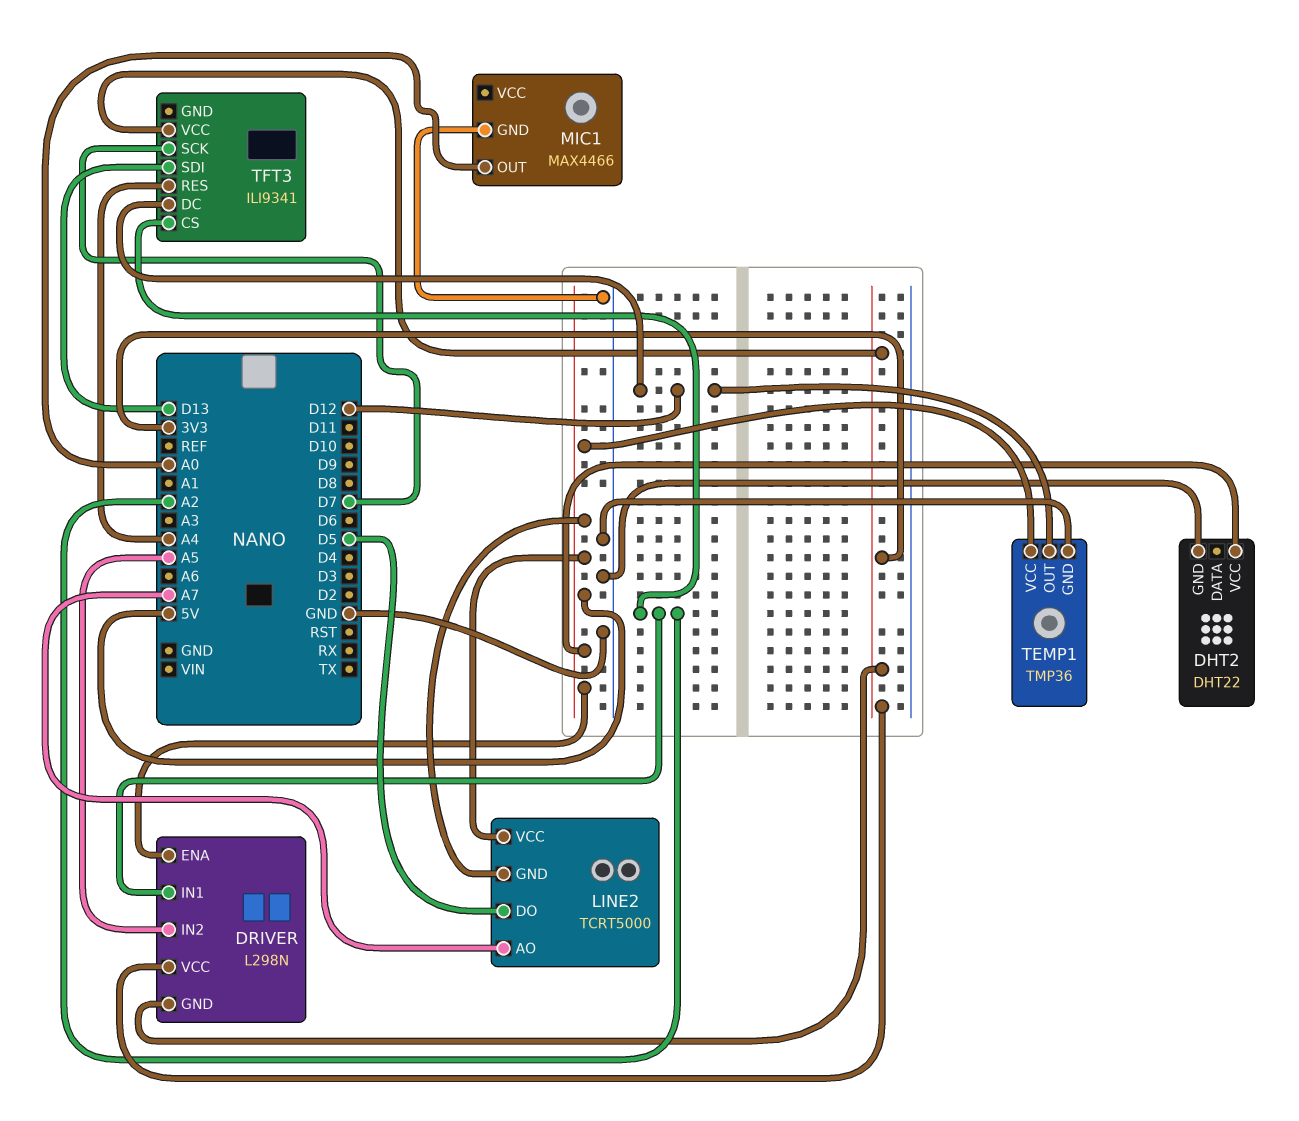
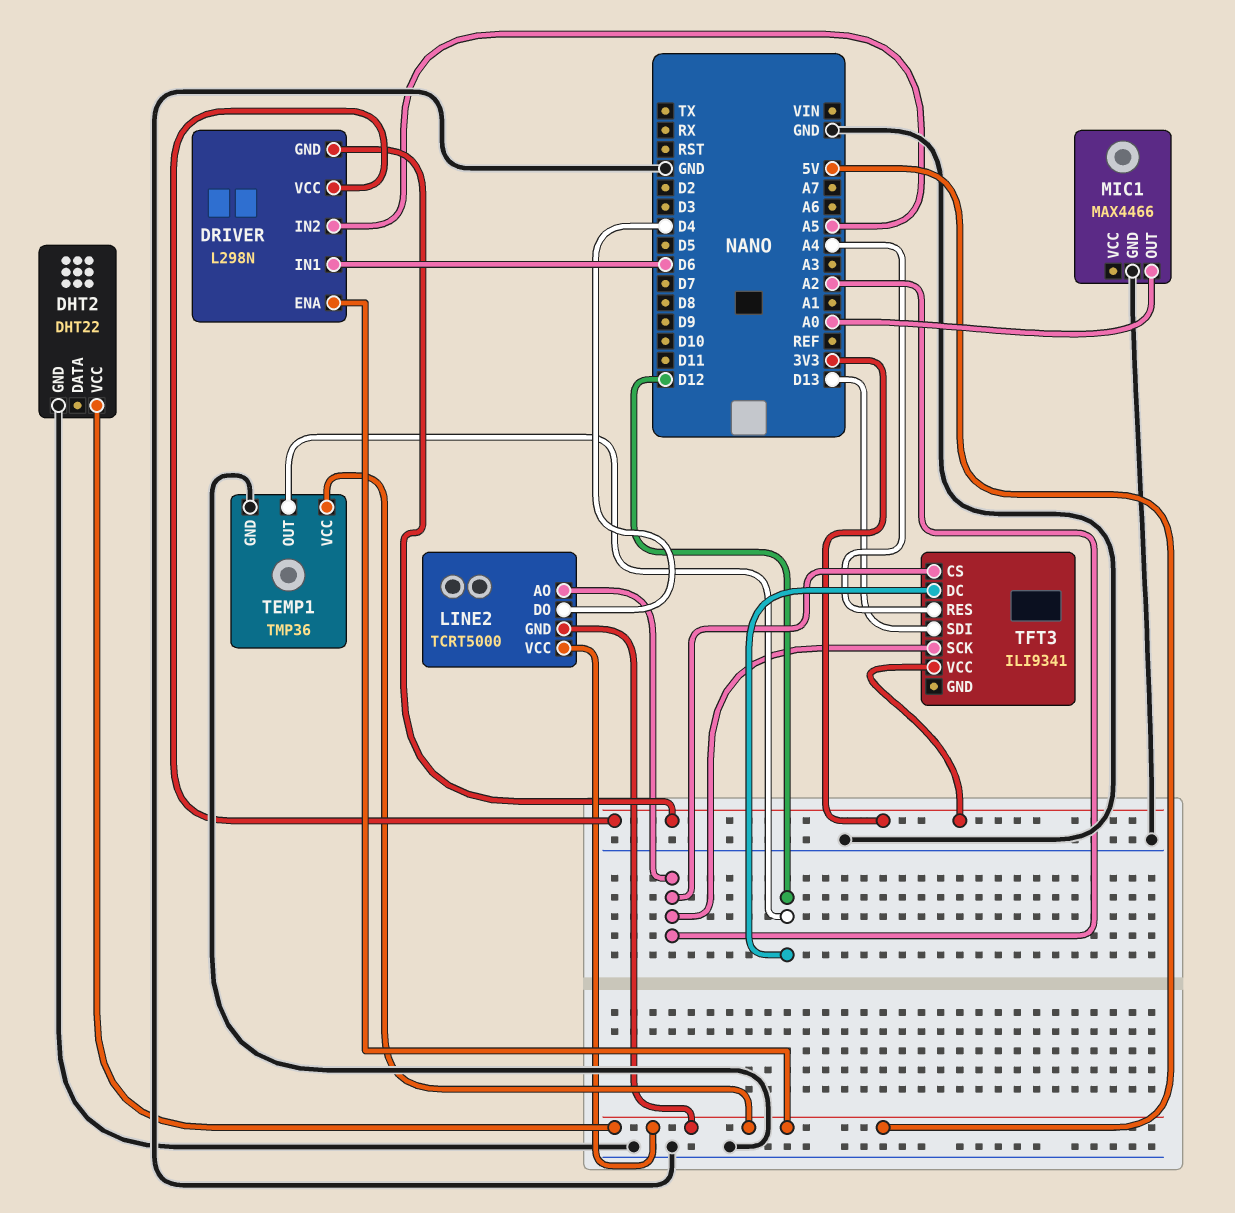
DRIVER pin IN1: A2 -> D6
LINE2 pin AO: A7 -> A2
LINE2 pin DO: D5 -> D4
TFT3 pin SCK: D7 -> A2

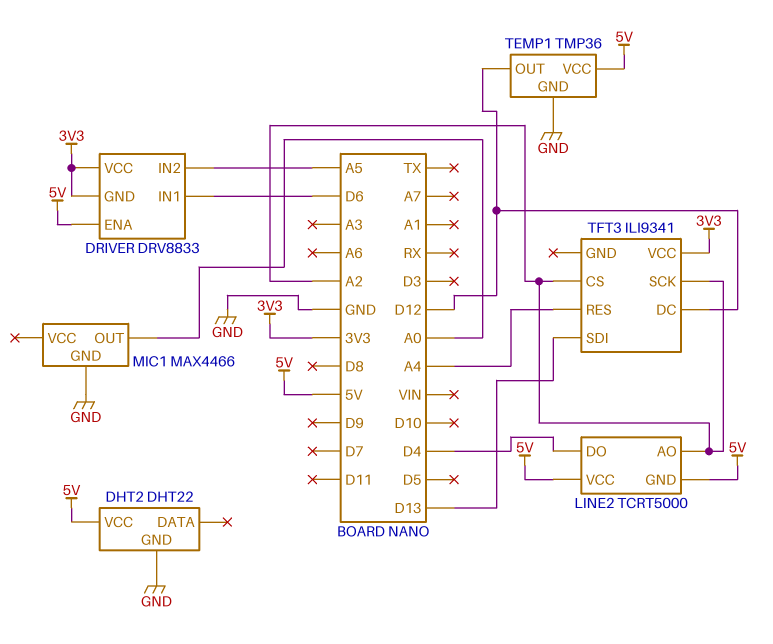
DRIVER: L298N -> DRV8833

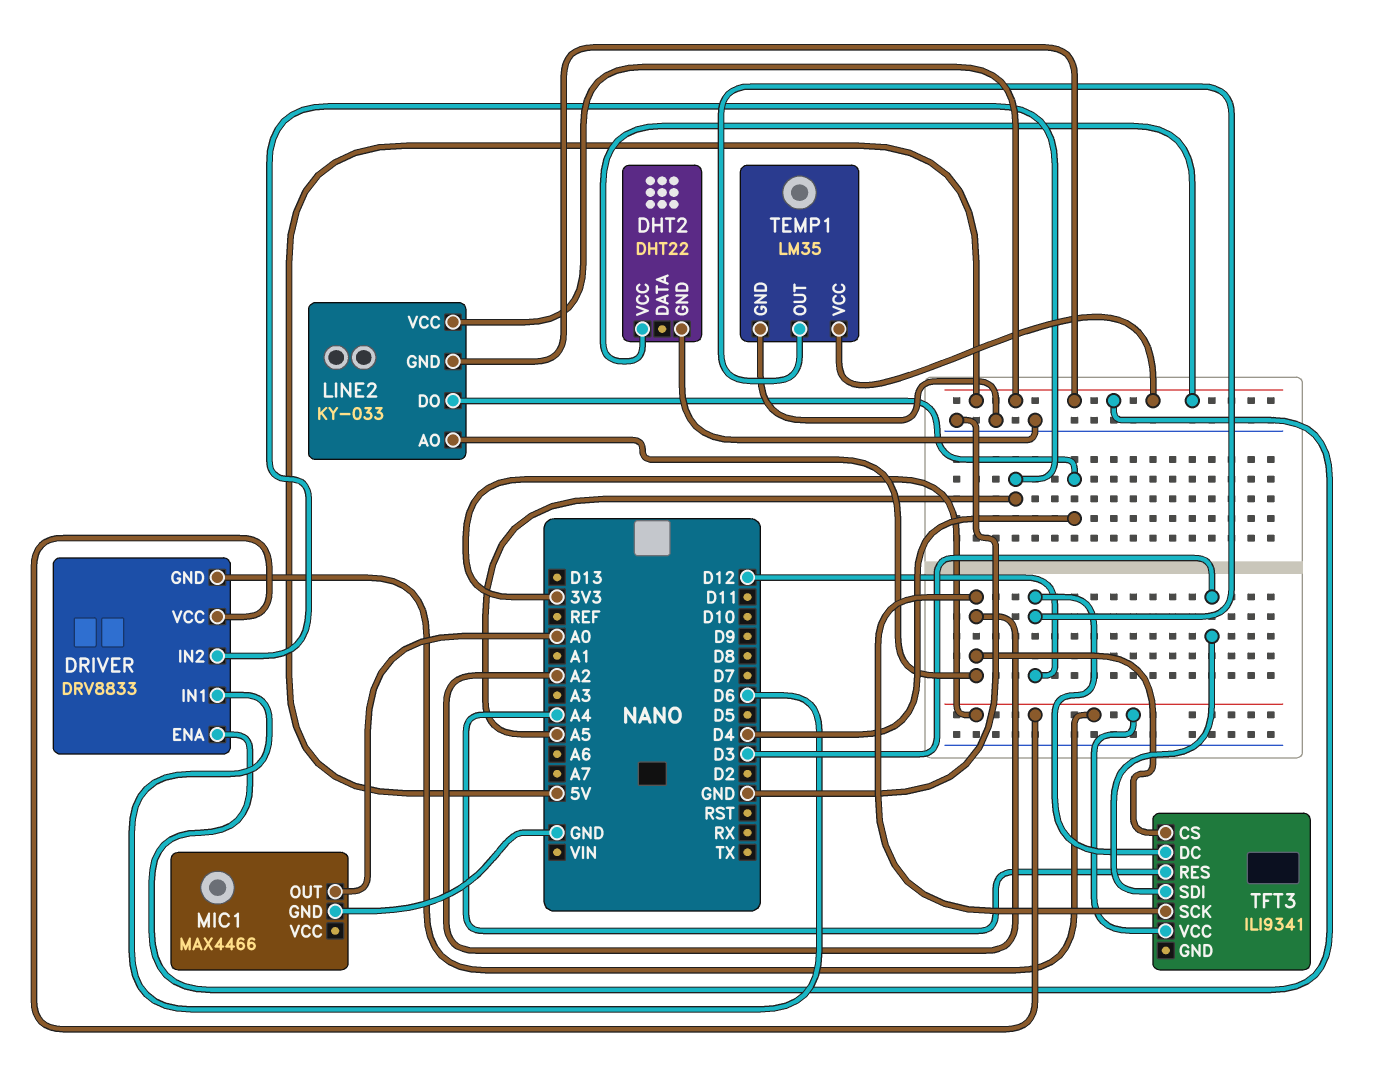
LINE2: TCRT5000 -> KY-033
TEMP1: TMP36 -> LM35
TFT3 pin SDI: D13 -> D3

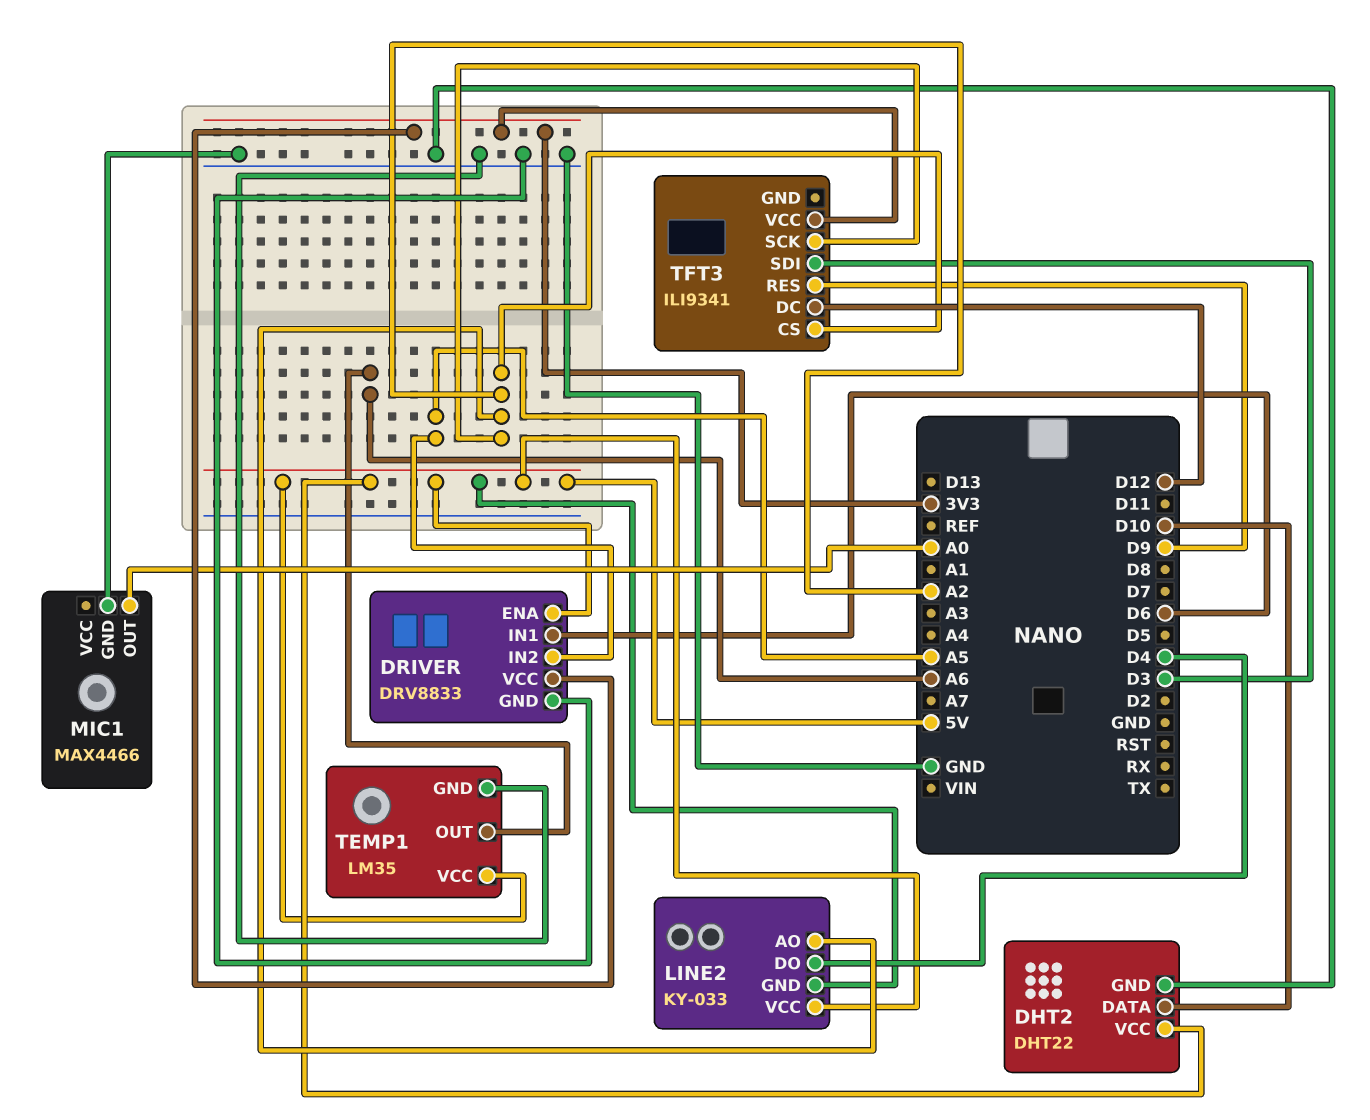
DHT2 pin DATA: none -> D10
DRIVER pin GND: 3V3 -> GND
TEMP1 pin OUT: D12 -> A6
TFT3 pin RES: A4 -> D9

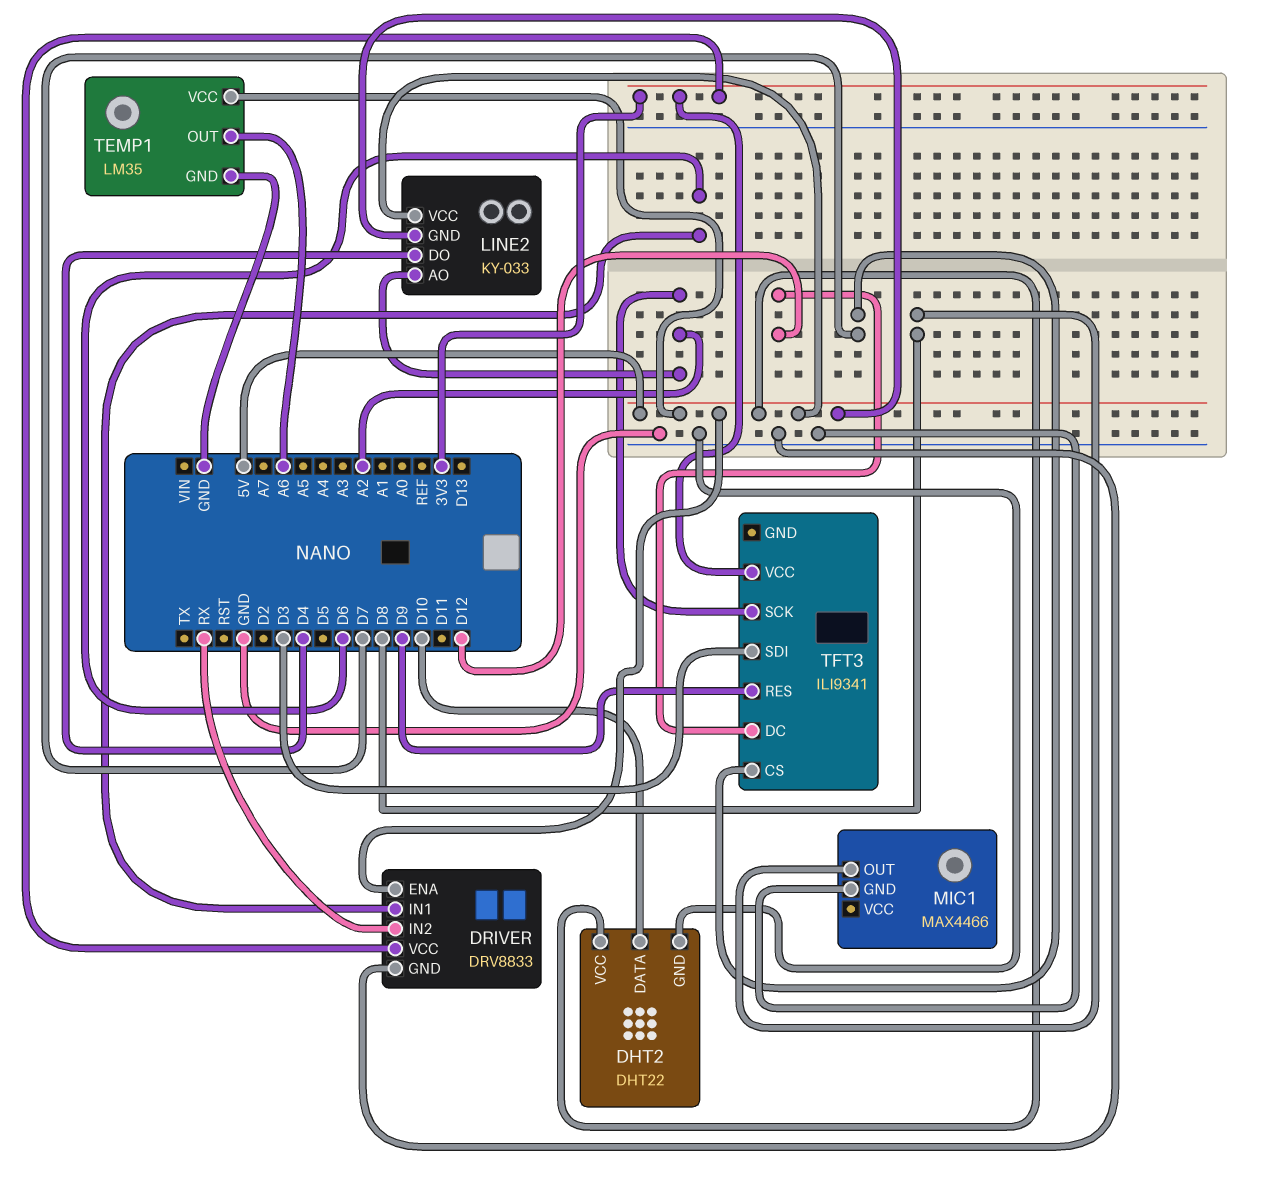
DRIVER pin IN2: A5 -> RX
MIC1 pin OUT: A0 -> D8
TFT3 pin CS: A2 -> D7

